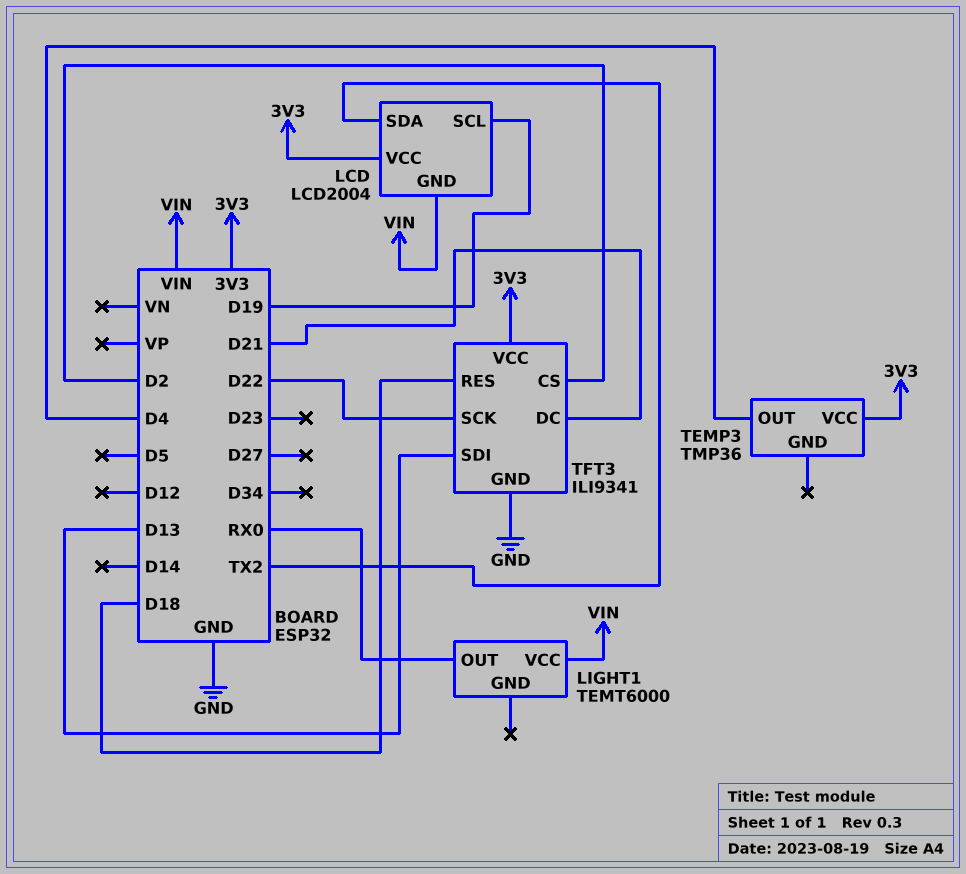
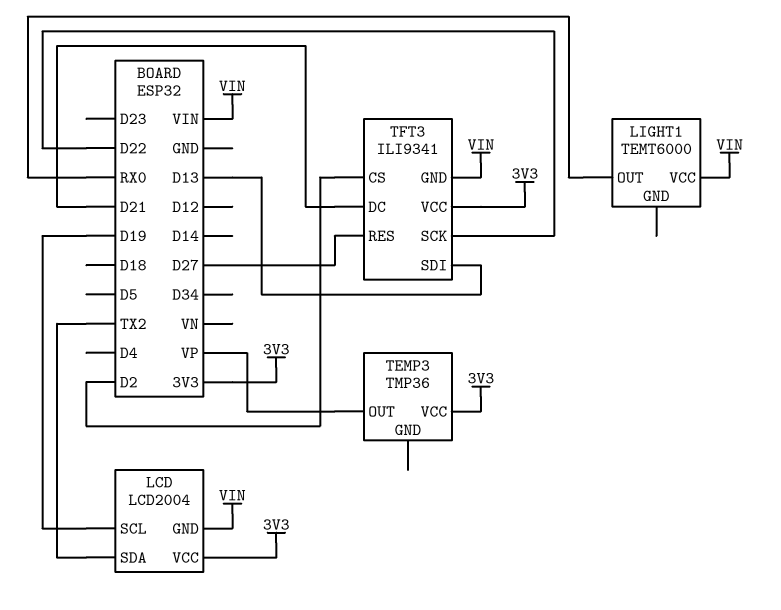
TEMP3 pin OUT: D4 -> VP
TFT3 pin GND: GND -> VIN
TFT3 pin RES: D18 -> D27

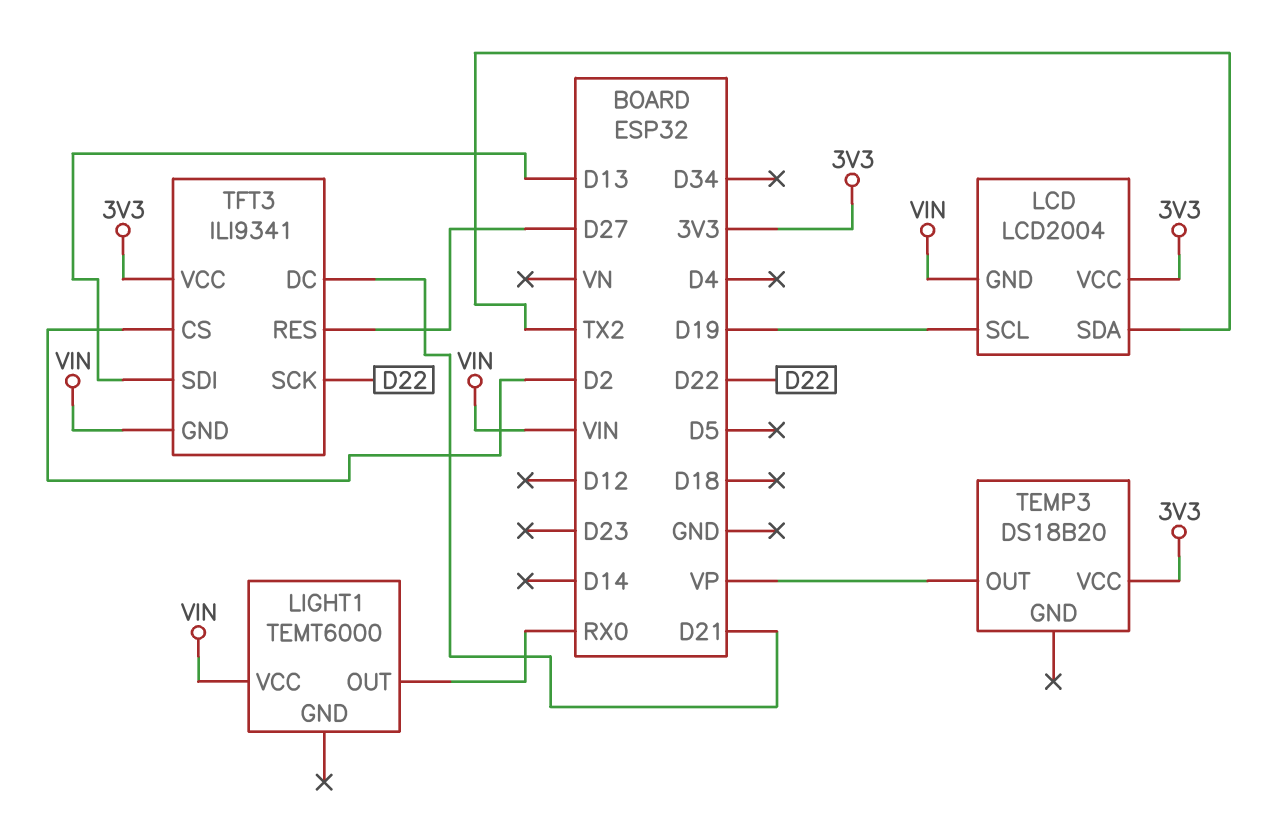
TEMP3: TMP36 -> DS18B20

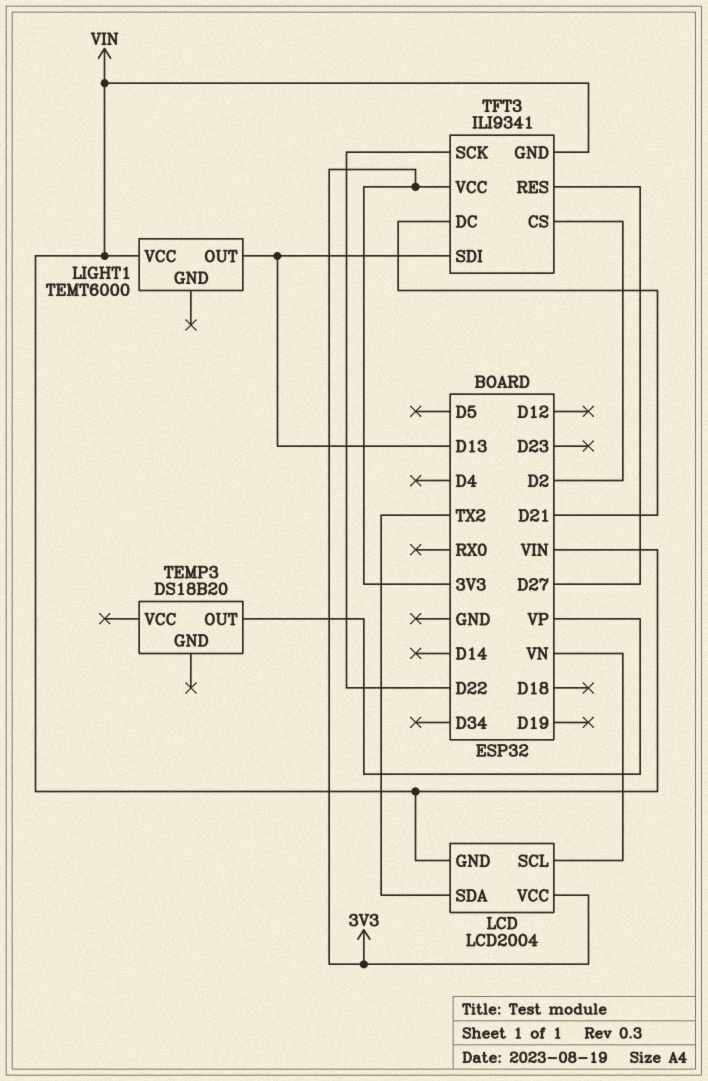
LCD pin SCL: D19 -> VN
LIGHT1 pin OUT: RX0 -> D13
TEMP3 pin VCC: 3V3 -> none

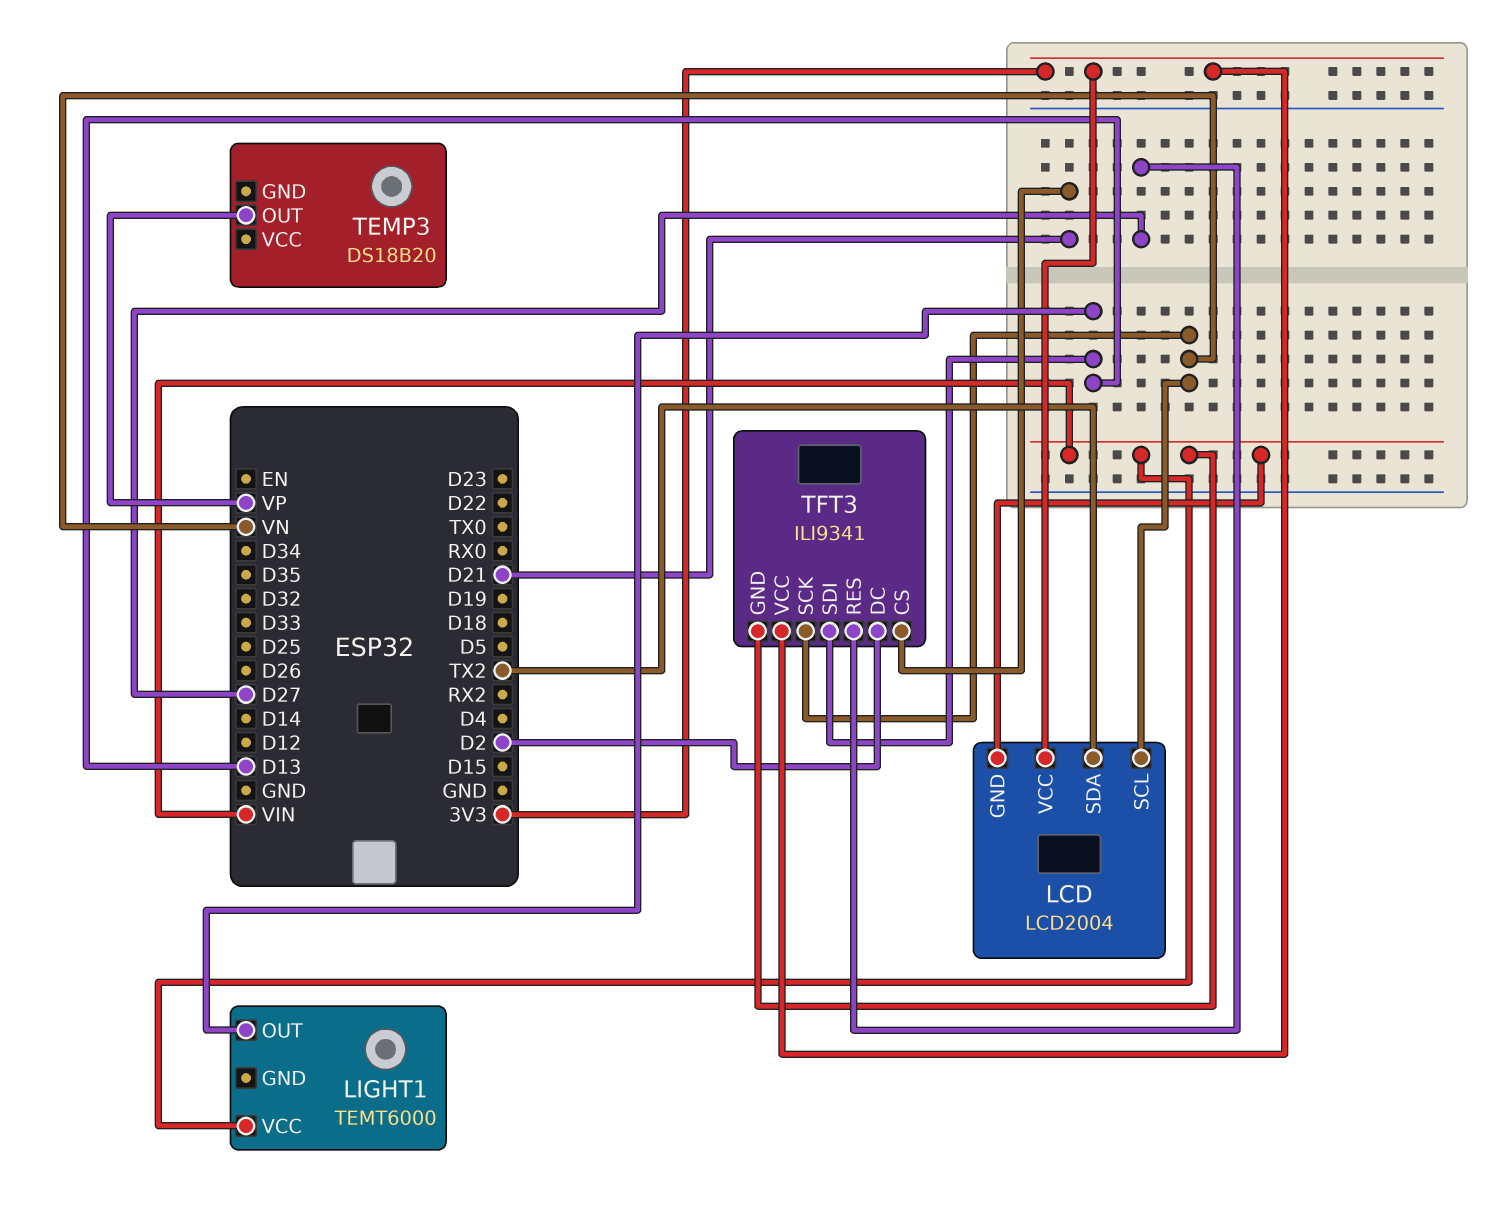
TFT3 pin CS: D2 -> D21
TFT3 pin DC: D21 -> D2
TFT3 pin SCK: D22 -> VN

